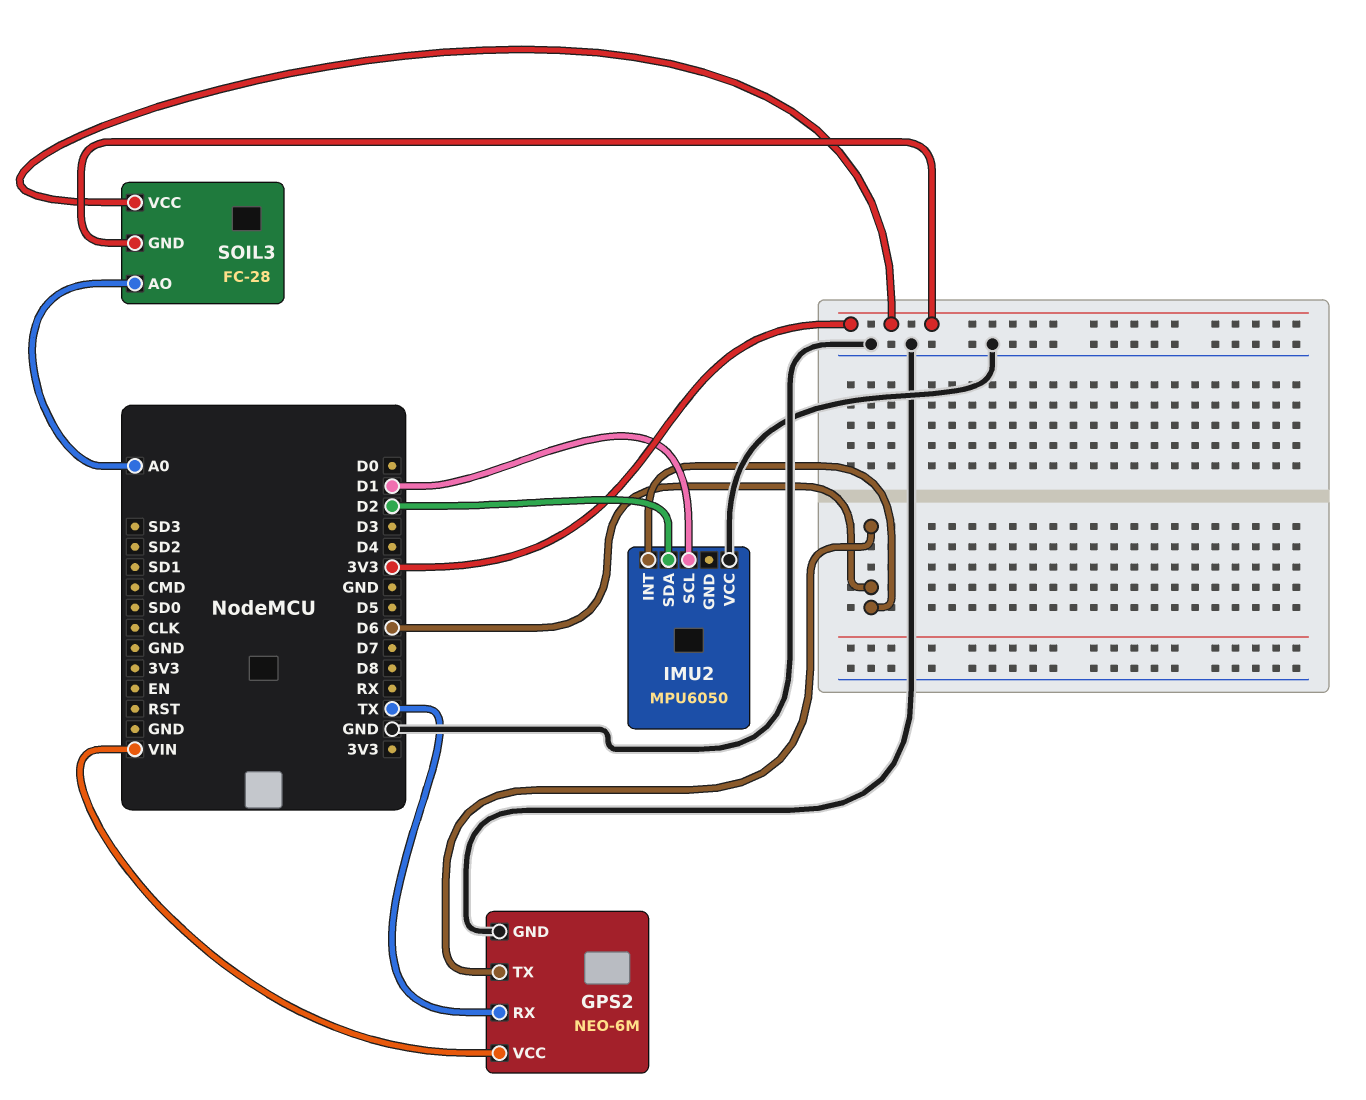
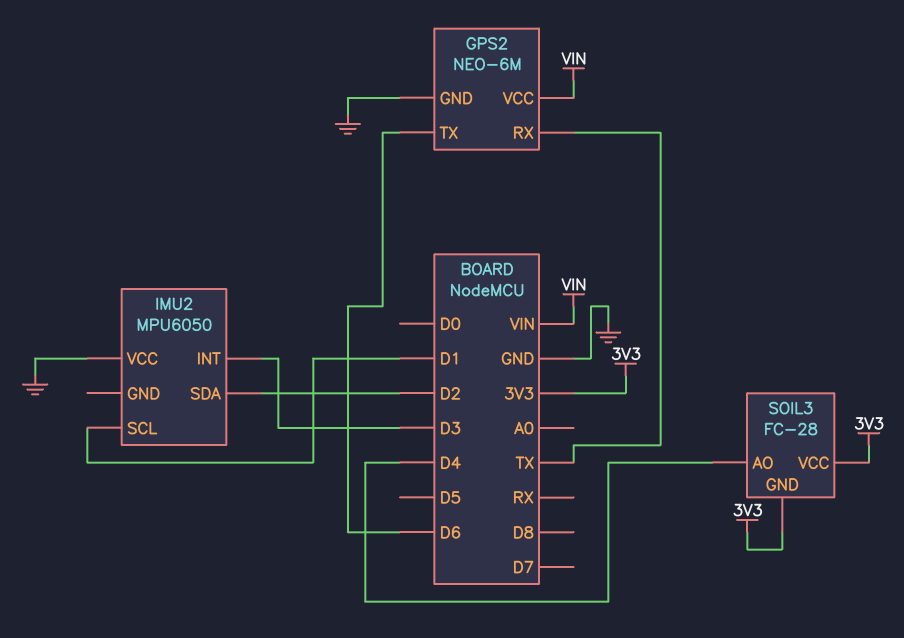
IMU2 pin INT: D6 -> D3
SOIL3 pin AO: A0 -> D4

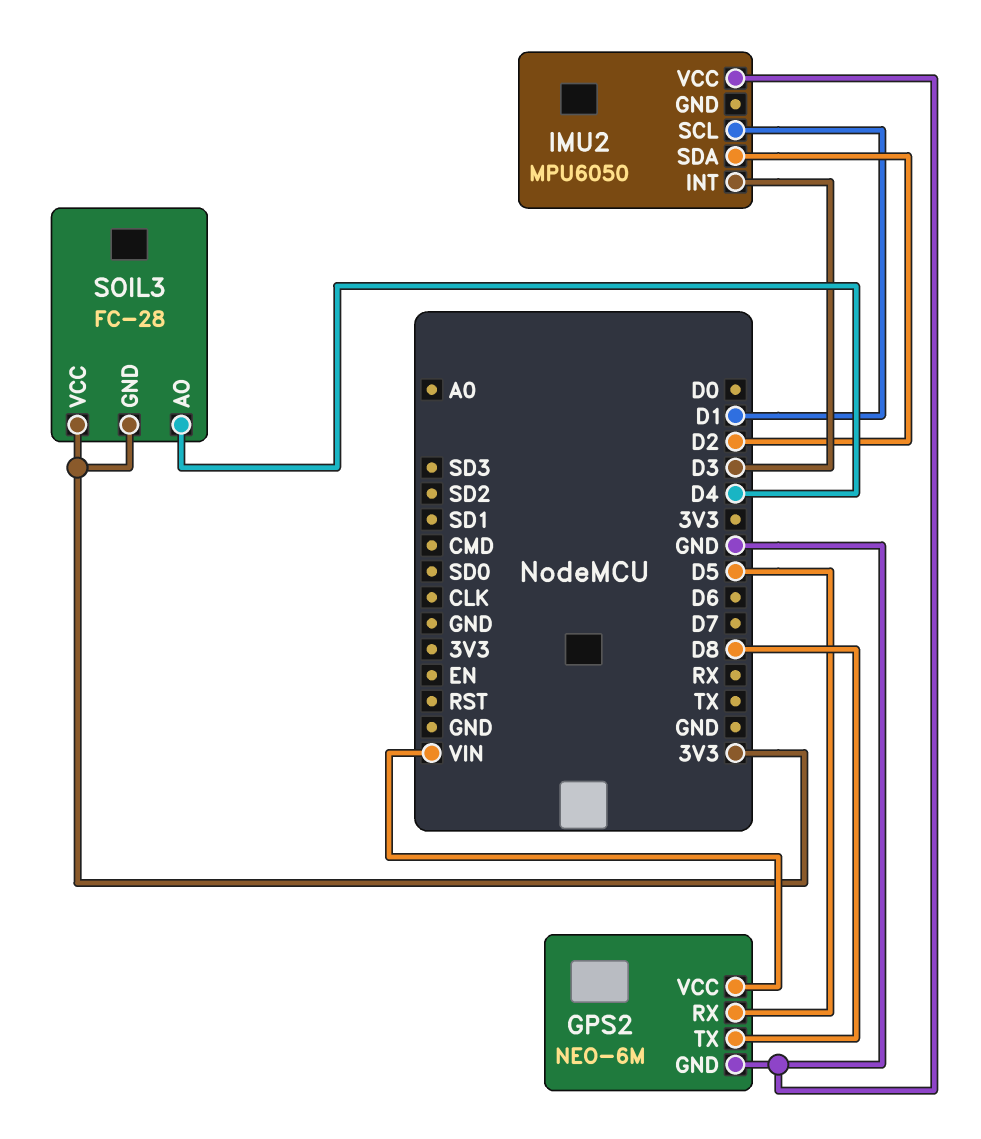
GPS2 pin RX: TX -> D5
GPS2 pin TX: D6 -> D8

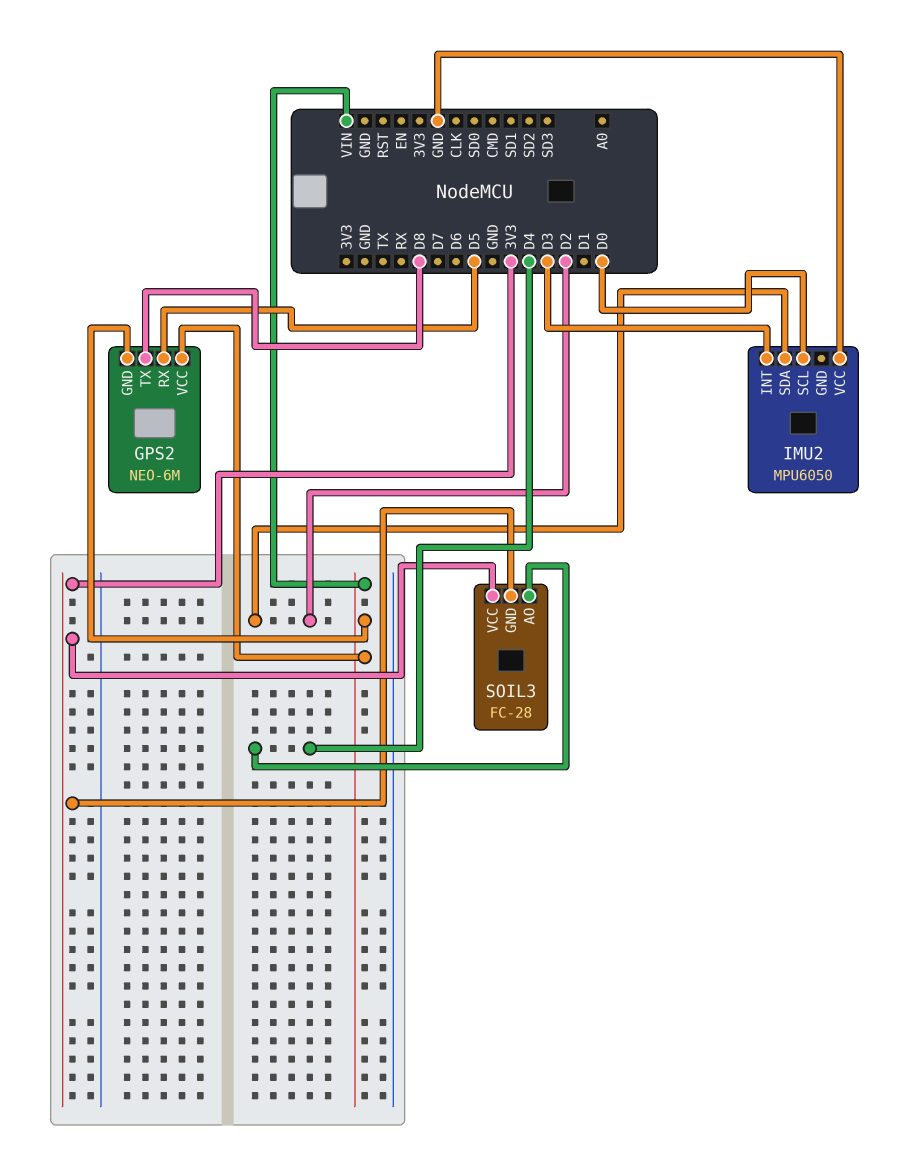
GPS2 pin GND: GND -> VIN
IMU2 pin SCL: D1 -> D0

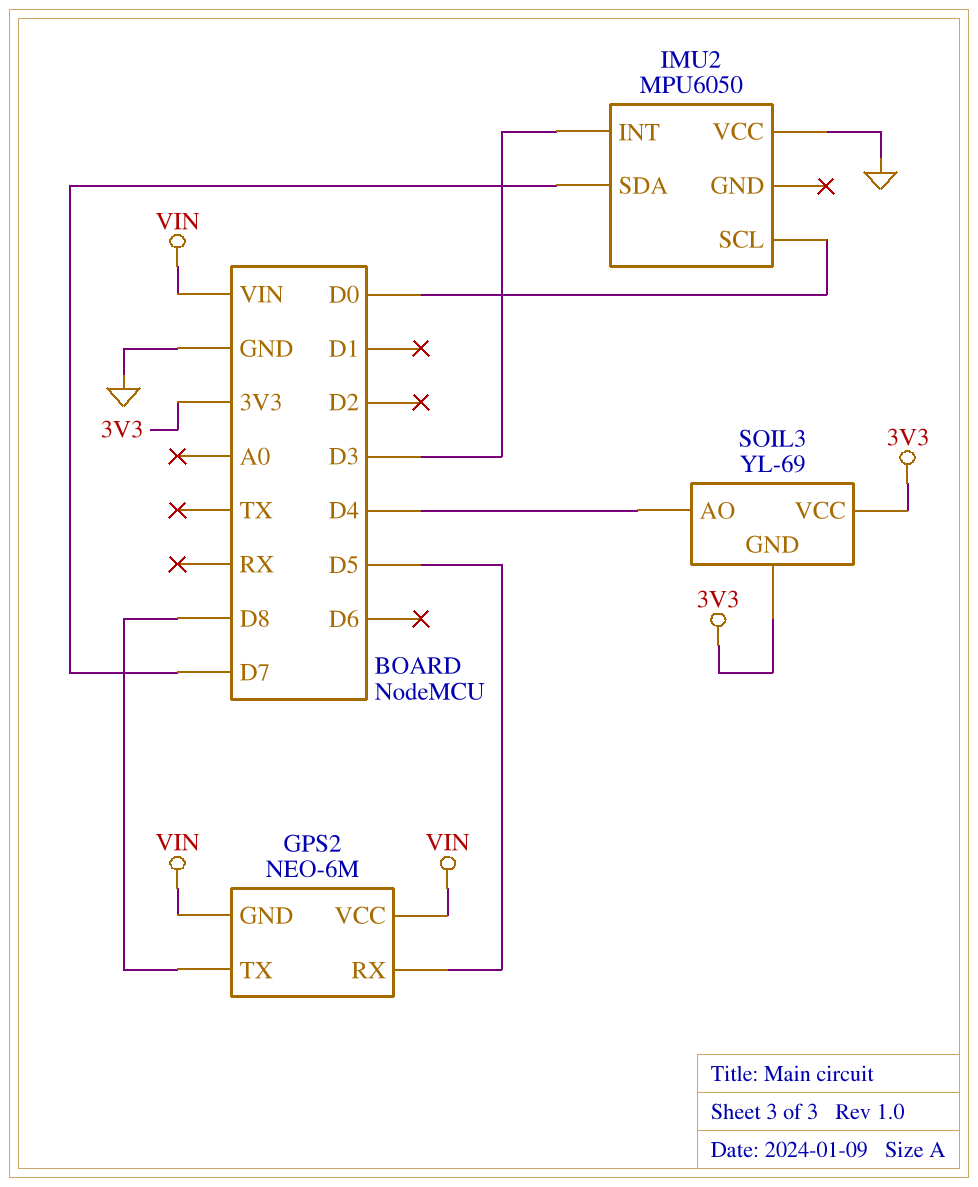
IMU2 pin SDA: D2 -> D7
SOIL3: FC-28 -> YL-69

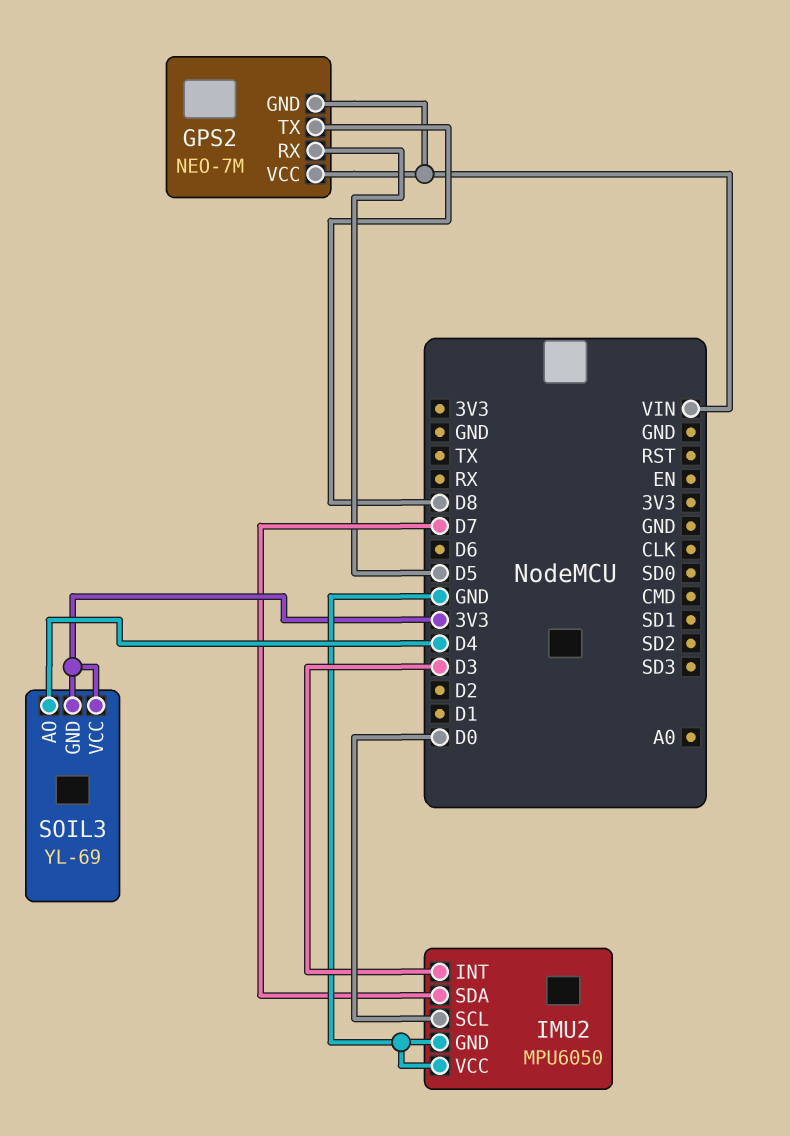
GPS2: NEO-6M -> NEO-7M
IMU2 pin GND: none -> GND

